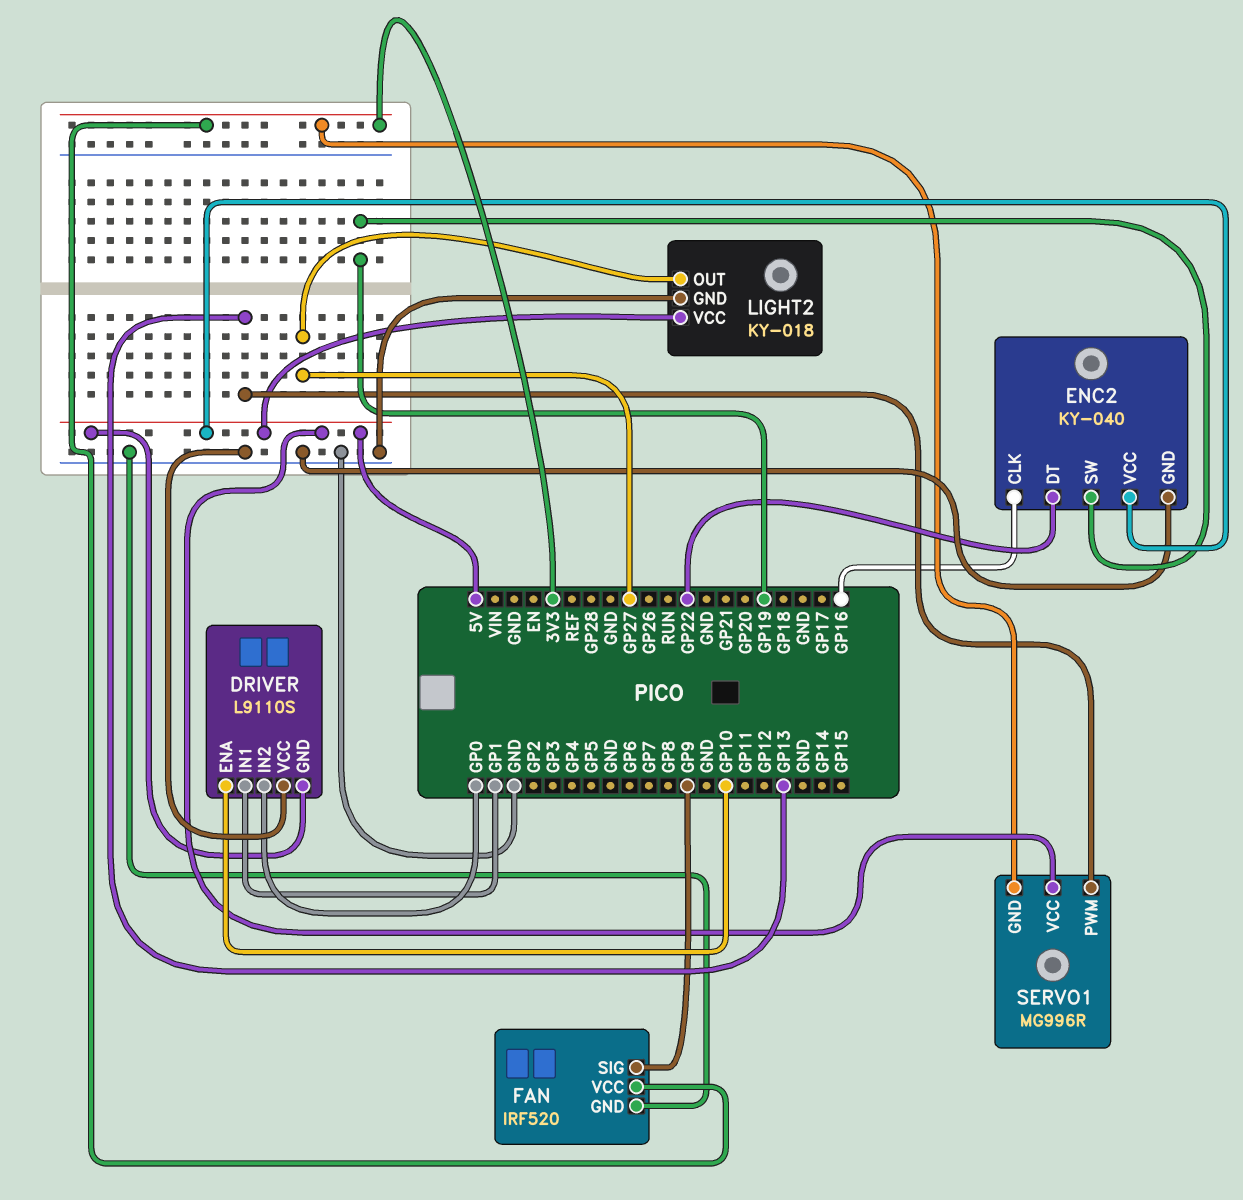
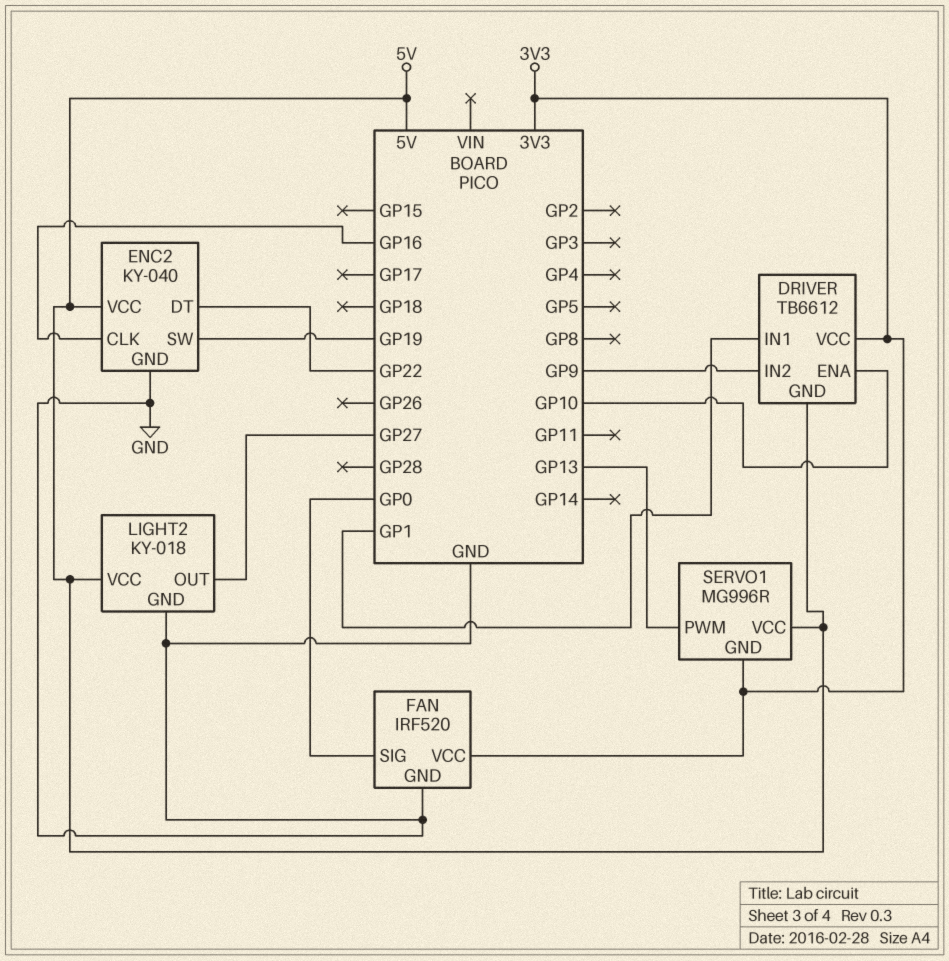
DRIVER: L9110S -> TB6612
DRIVER pin IN2: GP0 -> GP9
DRIVER pin VCC: GND -> 3V3
FAN pin SIG: GP9 -> GP0

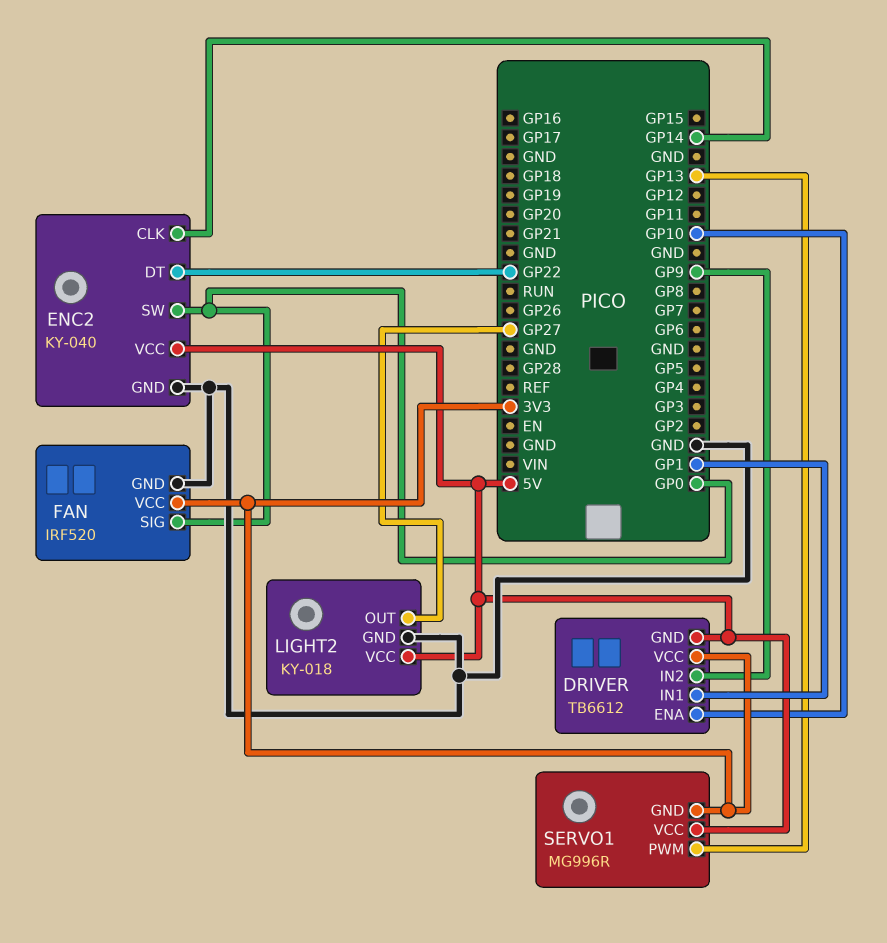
ENC2 pin CLK: GP16 -> GP14
ENC2 pin SW: GP19 -> GP0

